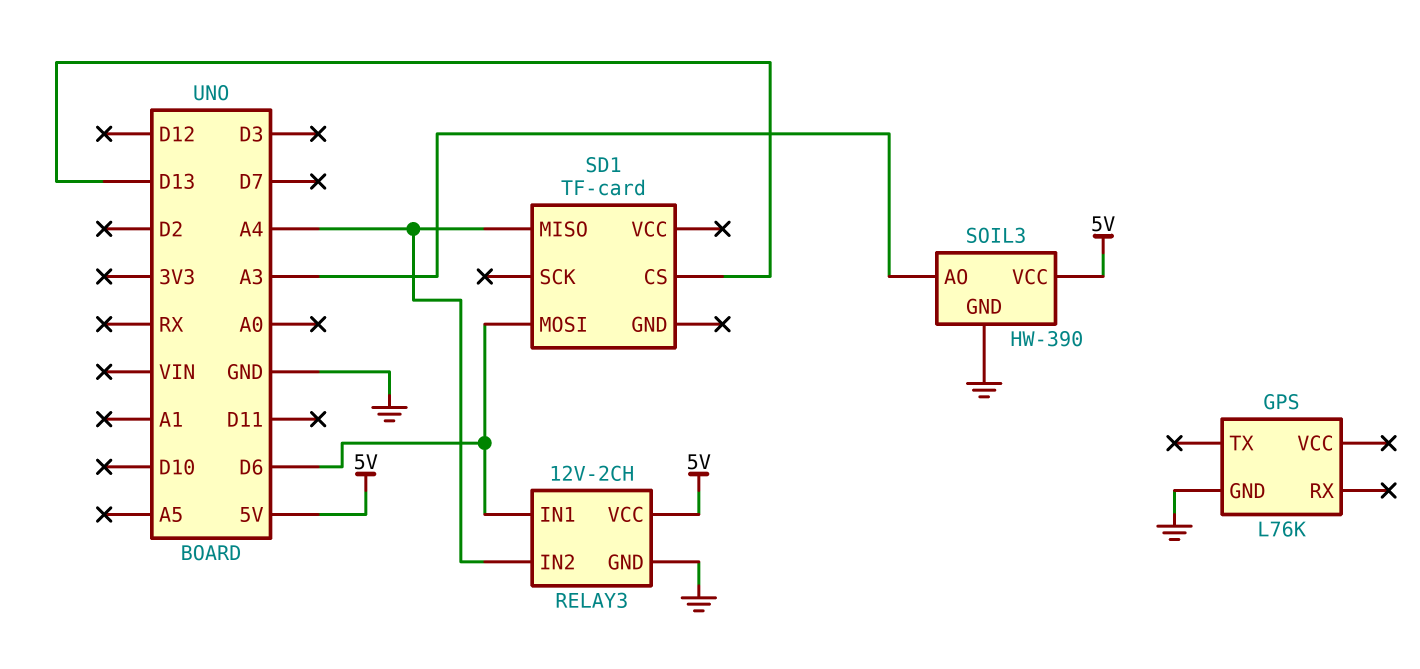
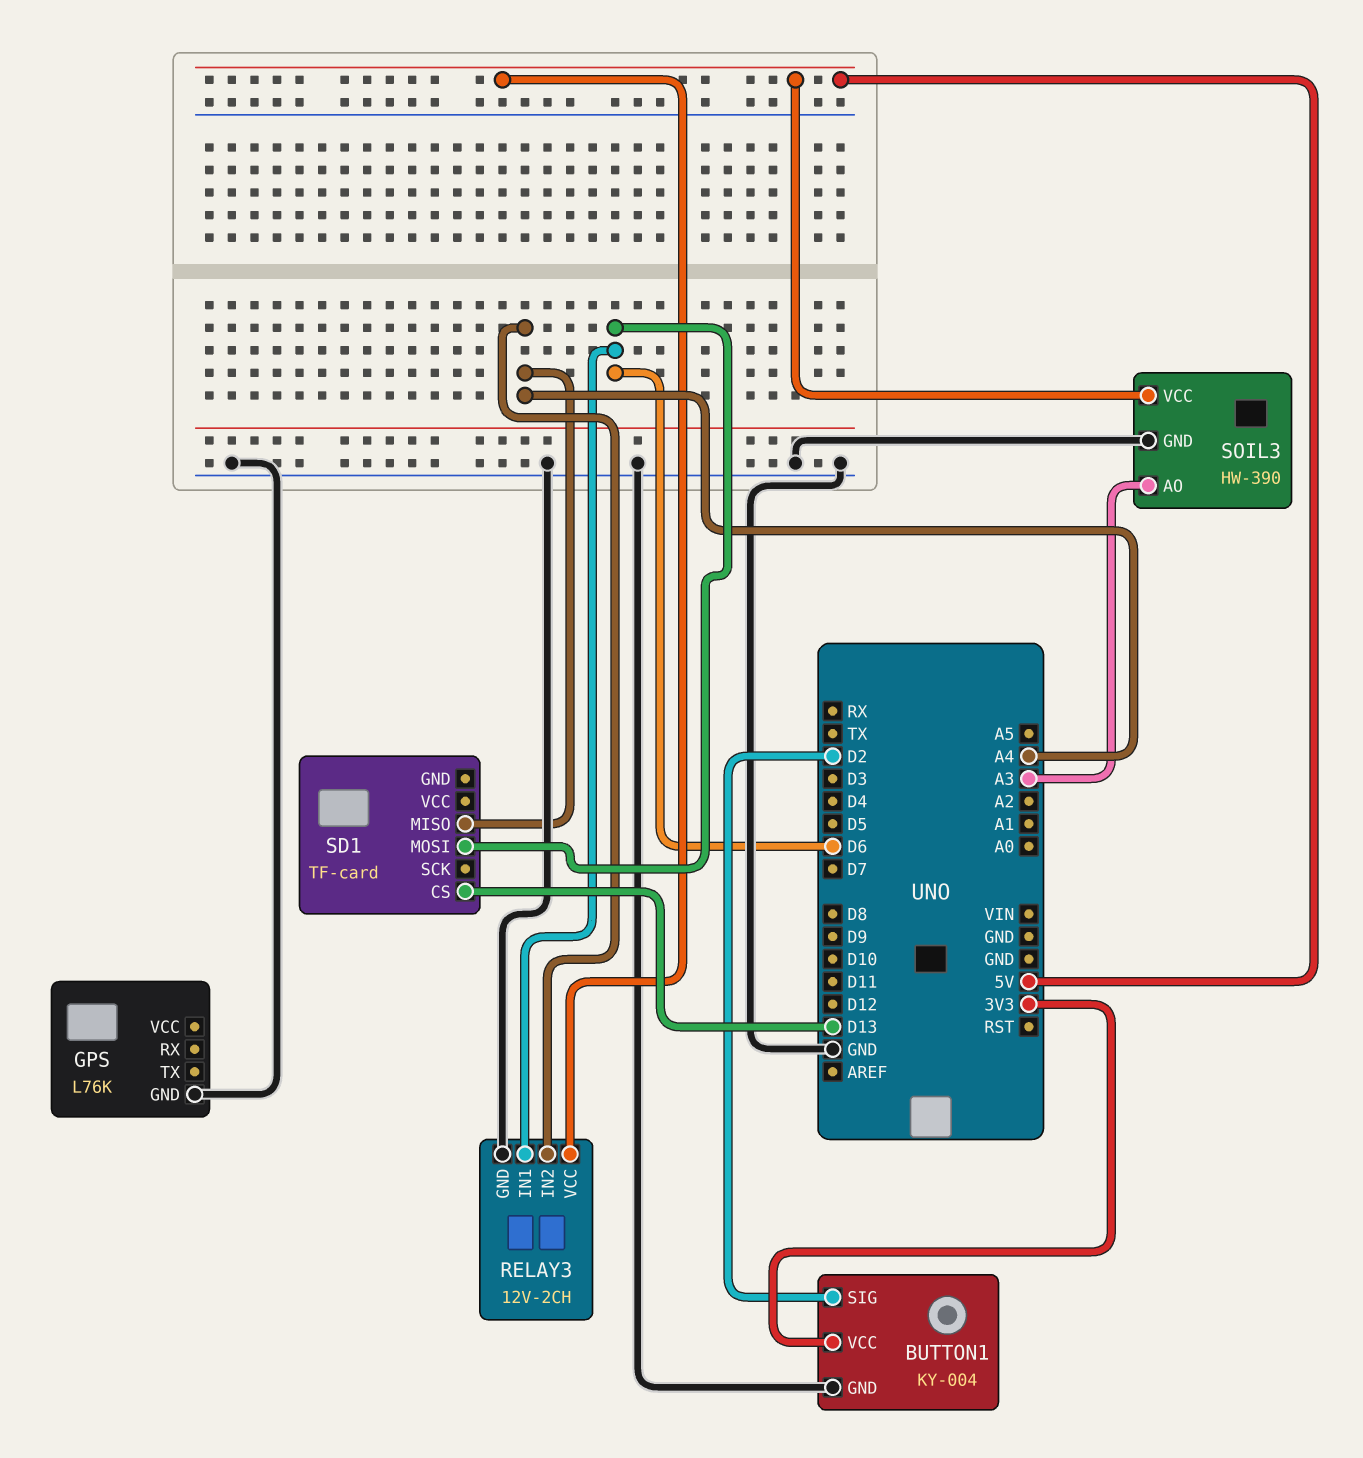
BUTTON1: none -> KY-004
BUTTON1 pin GND: none -> GND
BUTTON1 pin SIG: none -> D2
BUTTON1 pin VCC: none -> 3V3

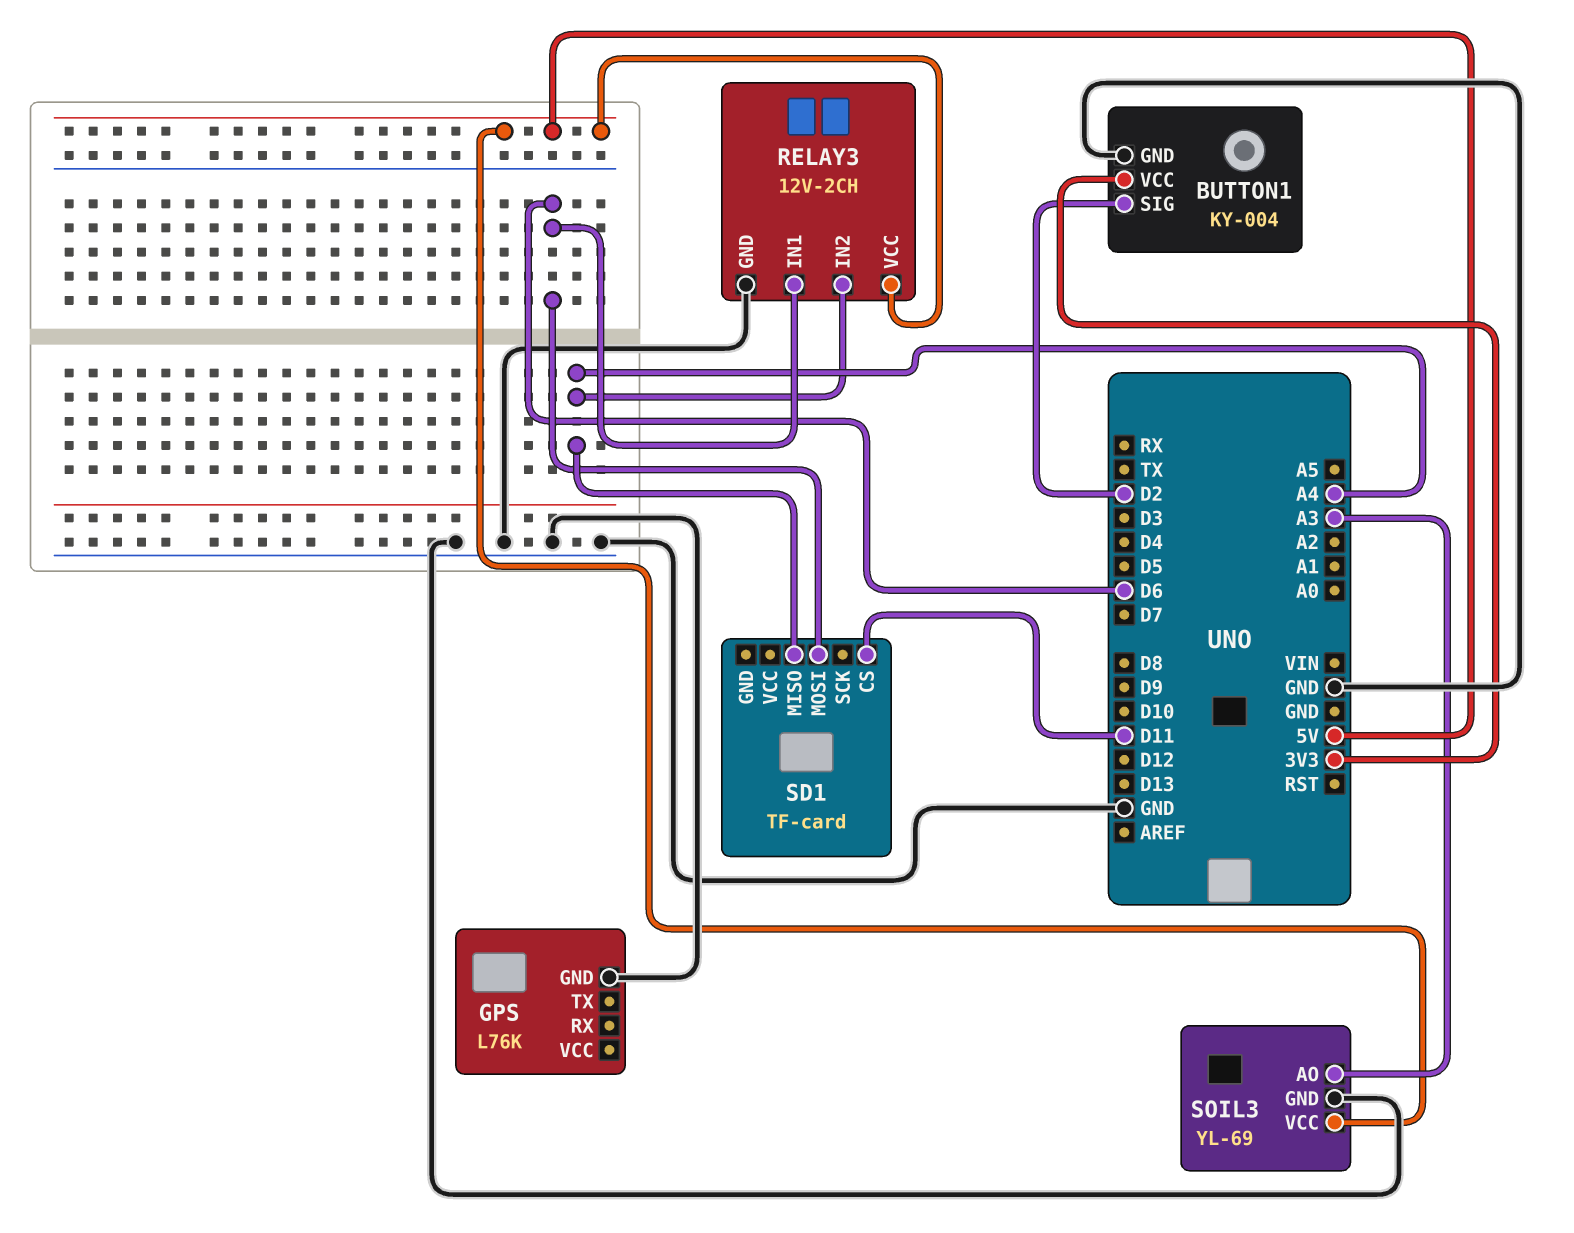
SD1 pin CS: D13 -> D11
SOIL3: HW-390 -> YL-69

